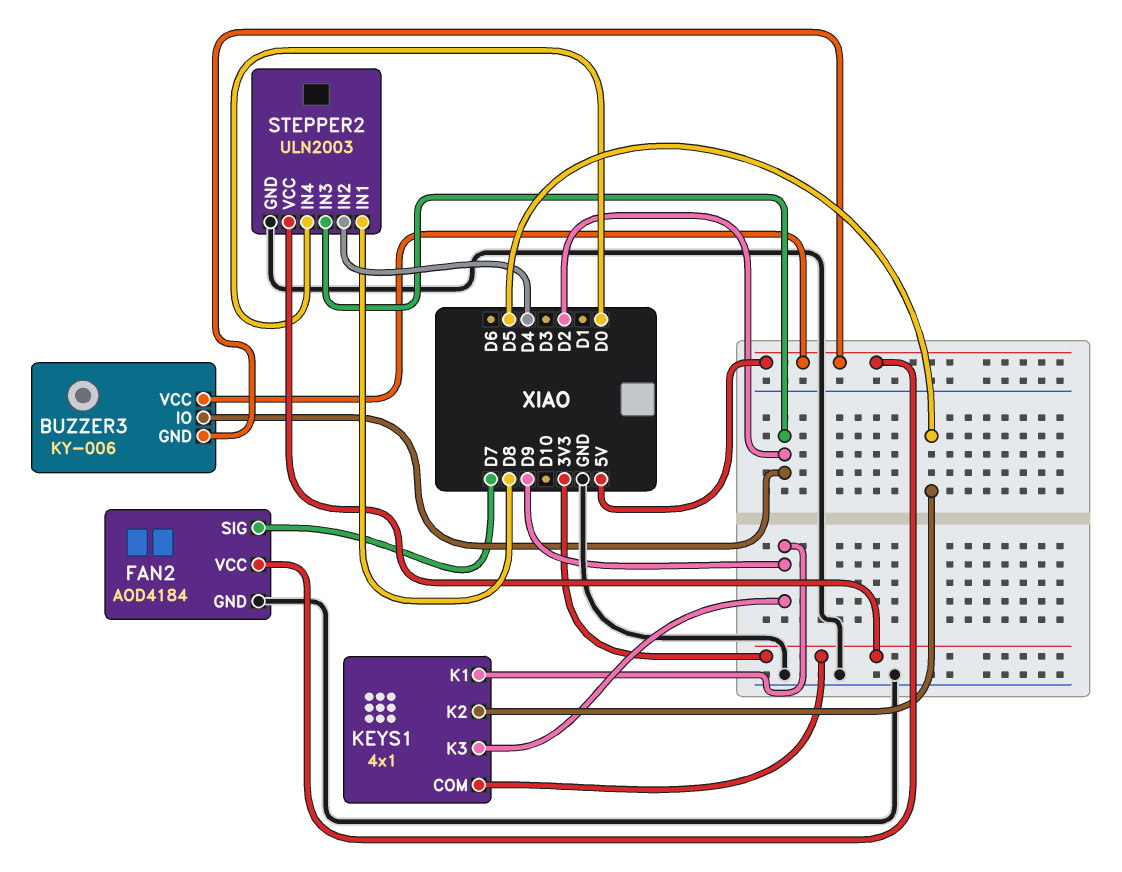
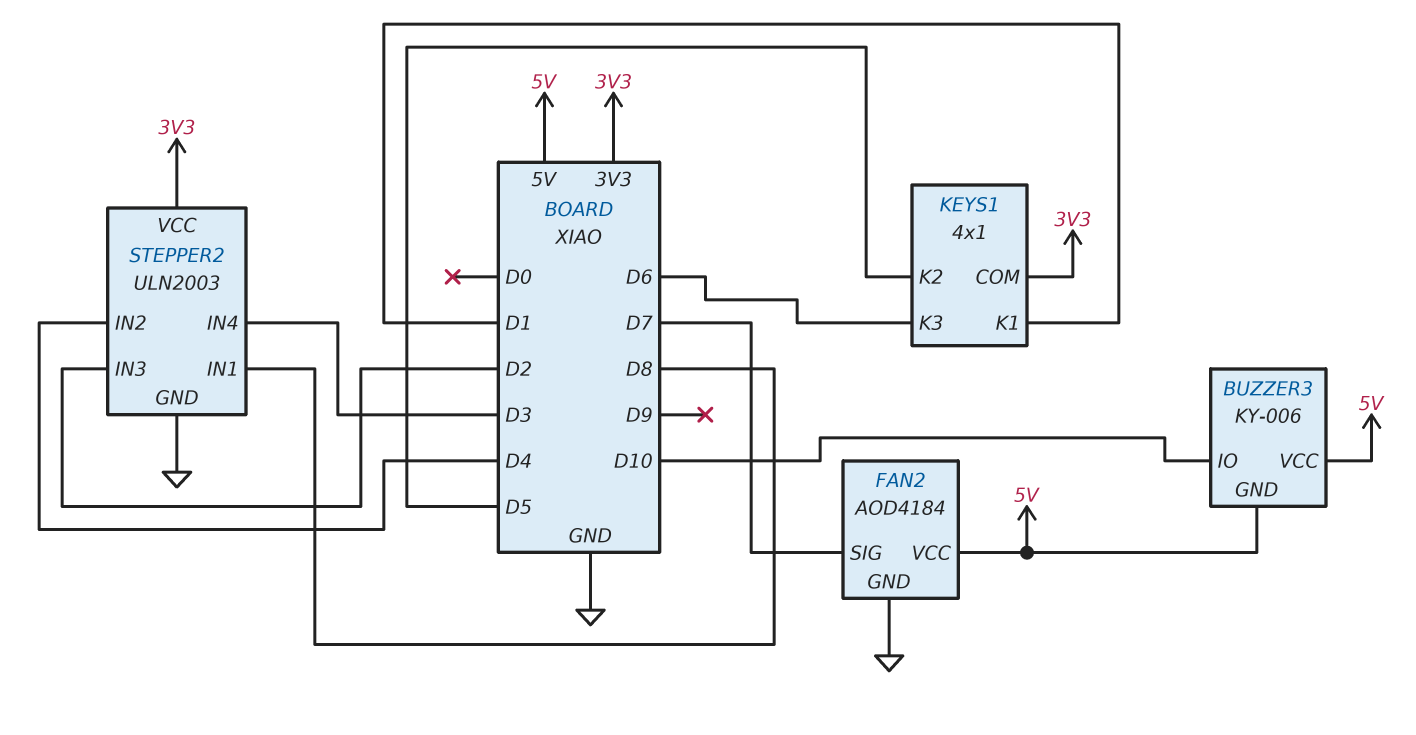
BUZZER3 pin IO: D2 -> D10
KEYS1 pin K1: D9 -> D1
KEYS1 pin K3: D9 -> D6
STEPPER2 pin IN4: D0 -> D3

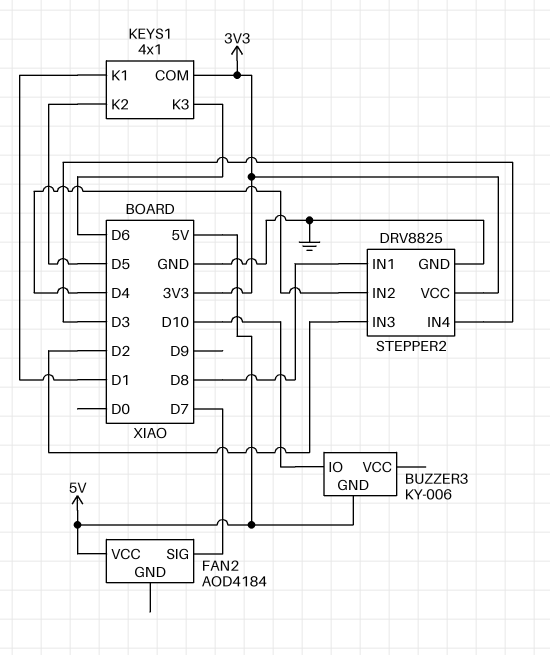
BUZZER3 pin VCC: 5V -> none
FAN2 pin GND: GND -> none
STEPPER2: ULN2003 -> DRV8825

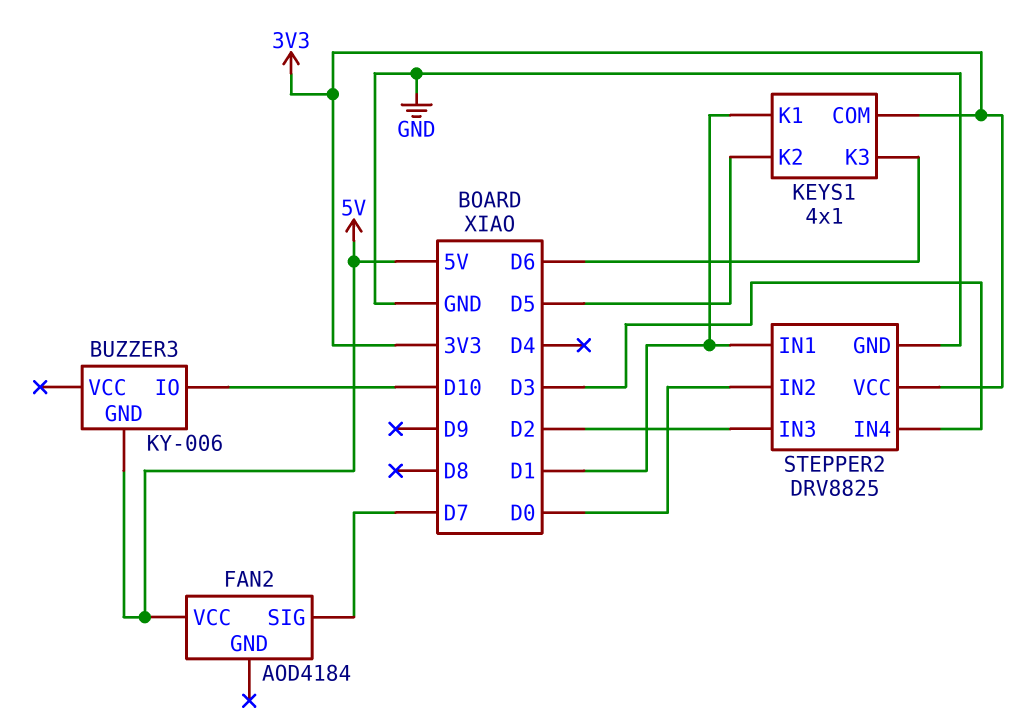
STEPPER2 pin IN1: D8 -> D1
STEPPER2 pin IN2: D4 -> D0

